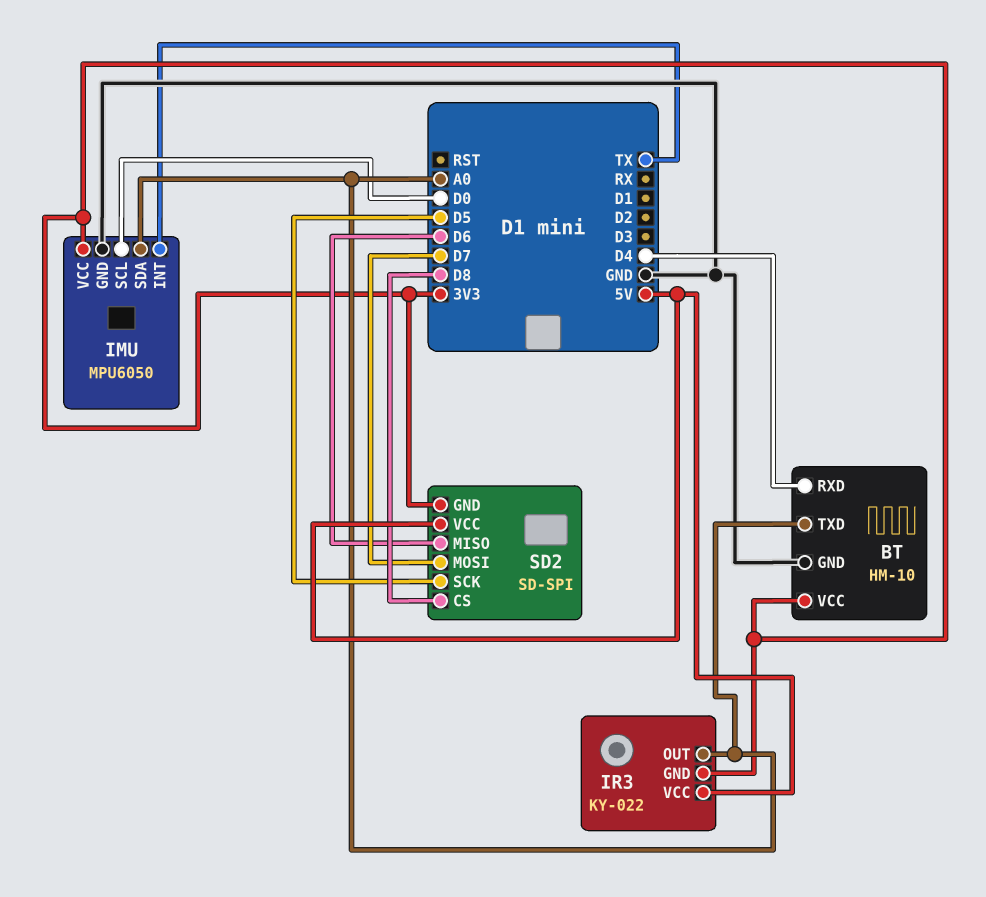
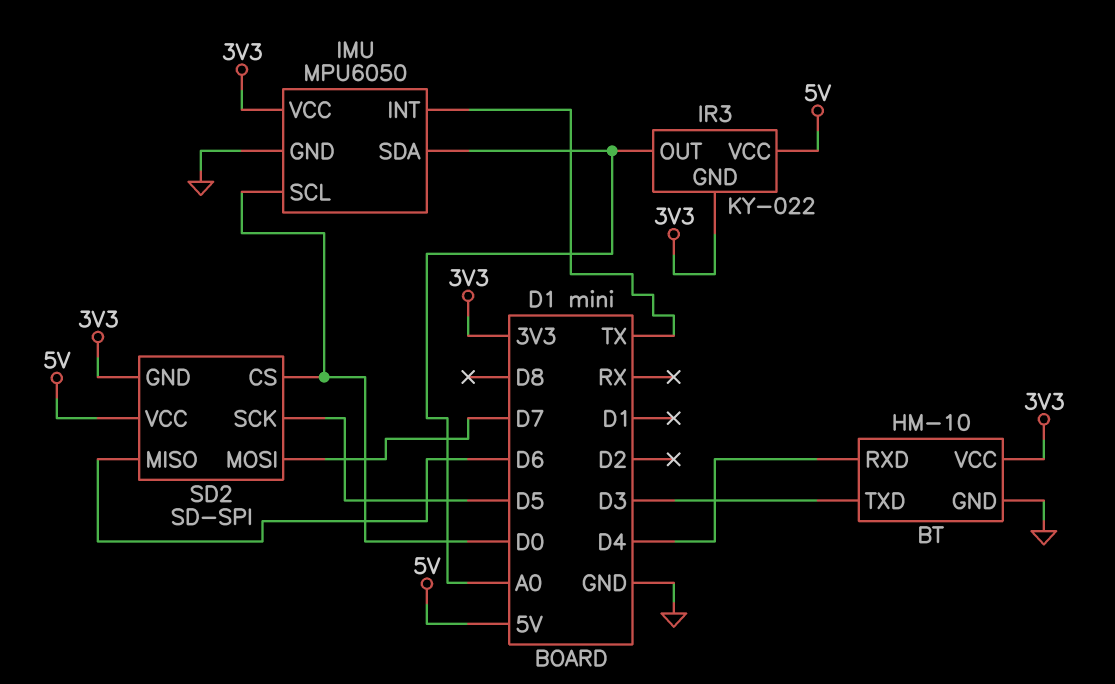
BT pin TXD: A0 -> D3
SD2 pin CS: D8 -> D0

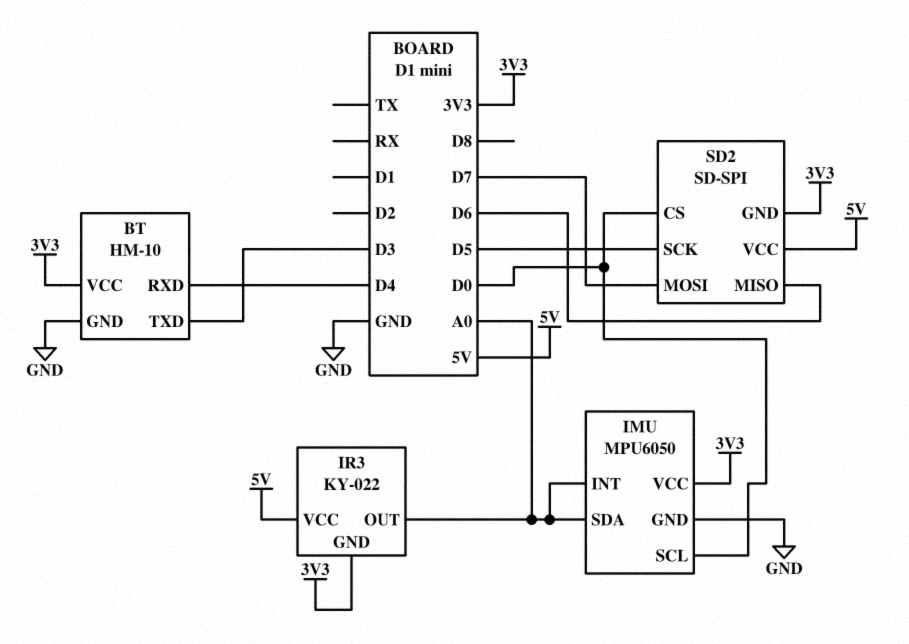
IMU pin INT: TX -> A0

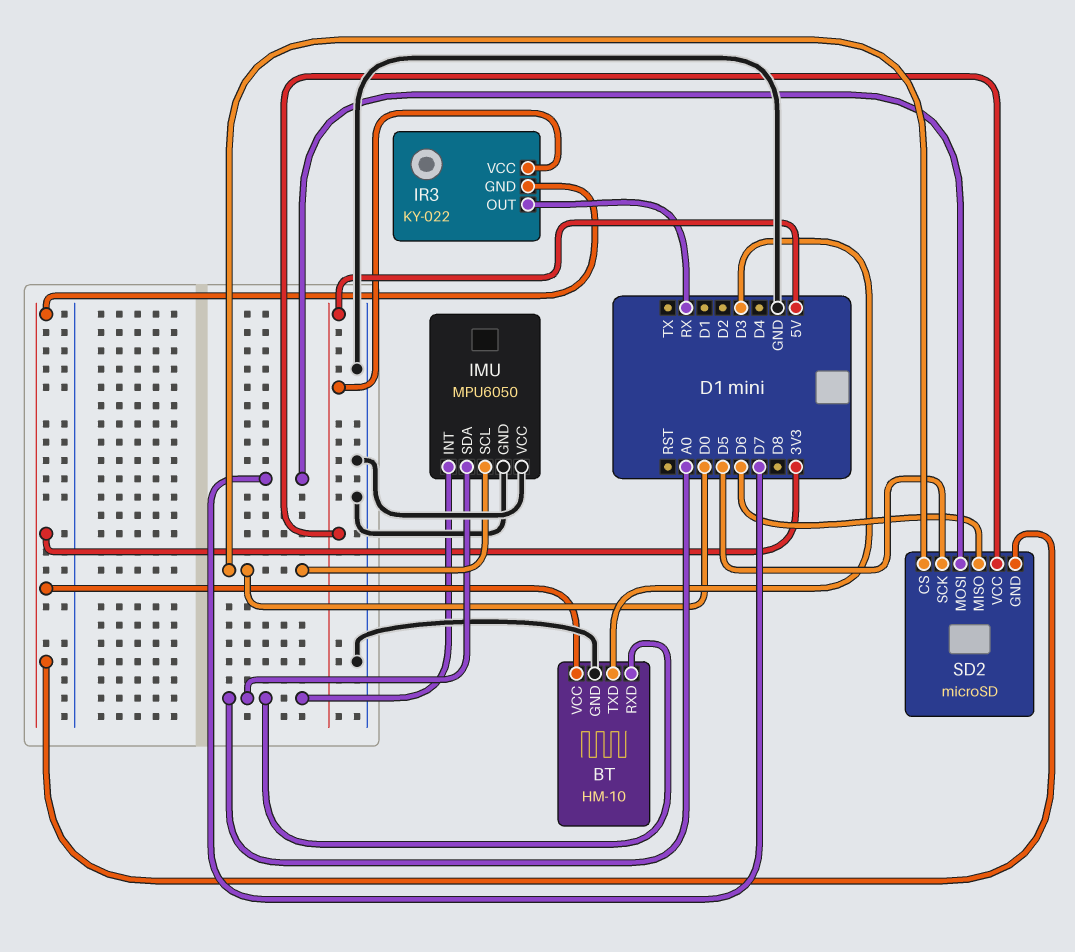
BT pin RXD: D4 -> A0
IMU pin VCC: 3V3 -> GND
IR3 pin OUT: A0 -> RX
SD2: SD-SPI -> microSD

